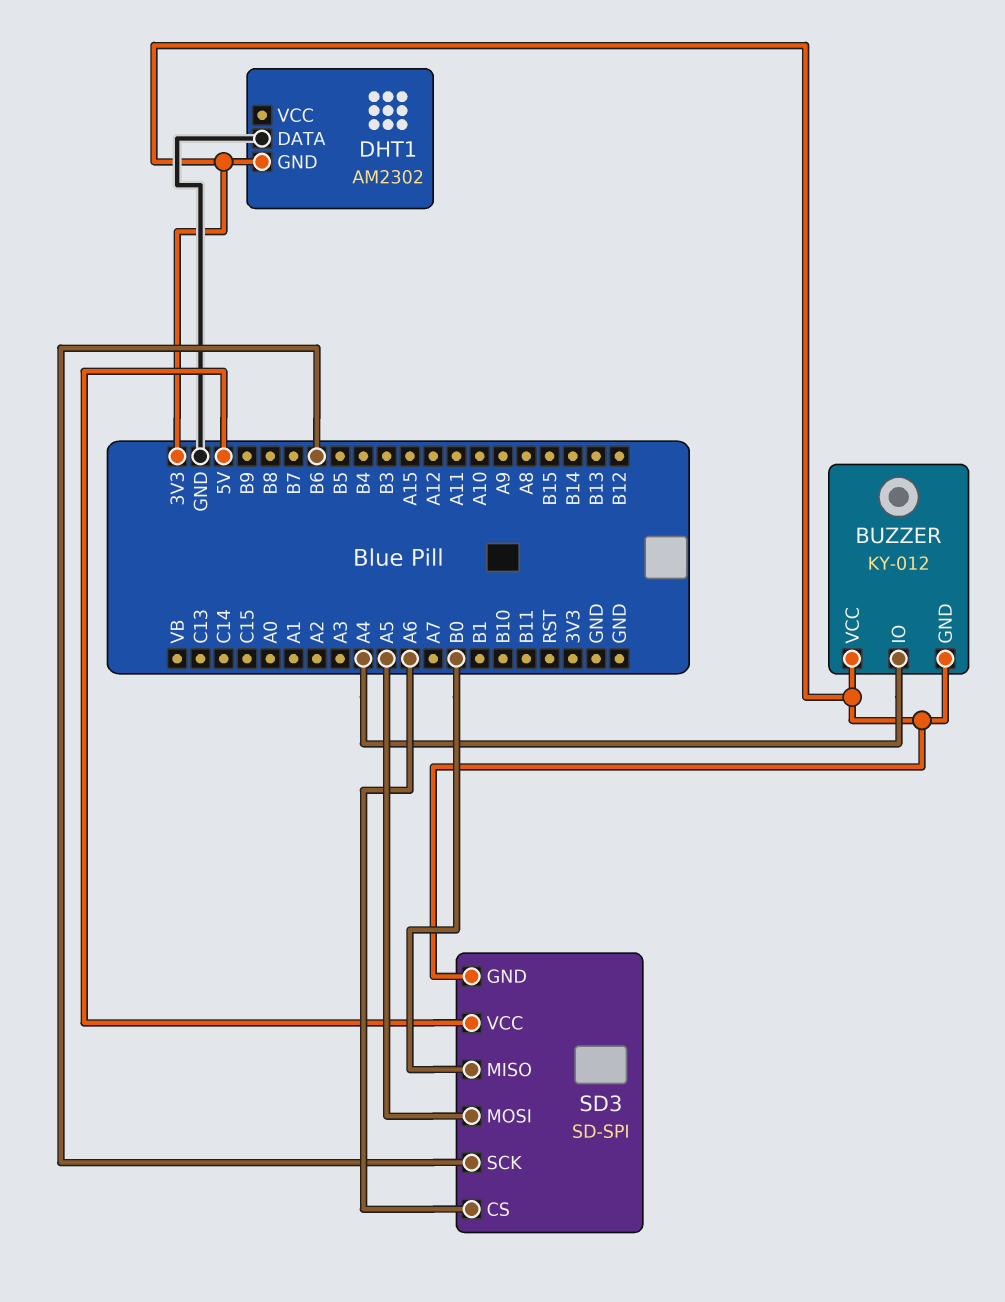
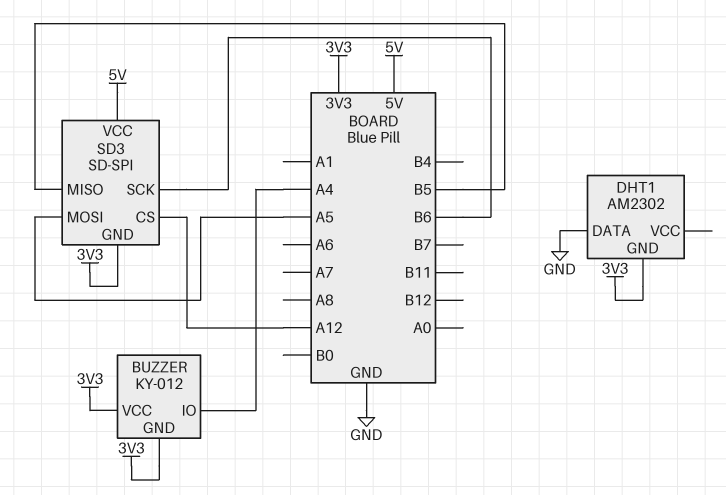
SD3 pin CS: A6 -> A12
SD3 pin MISO: B0 -> B5

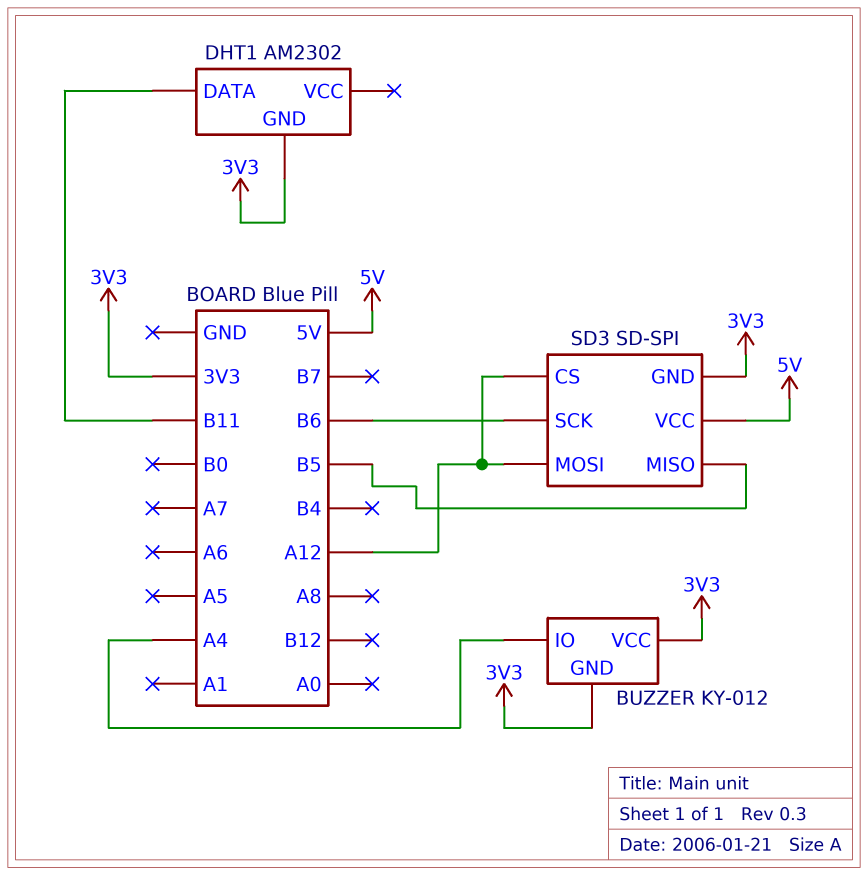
DHT1 pin DATA: GND -> B11
SD3 pin MOSI: A5 -> A12

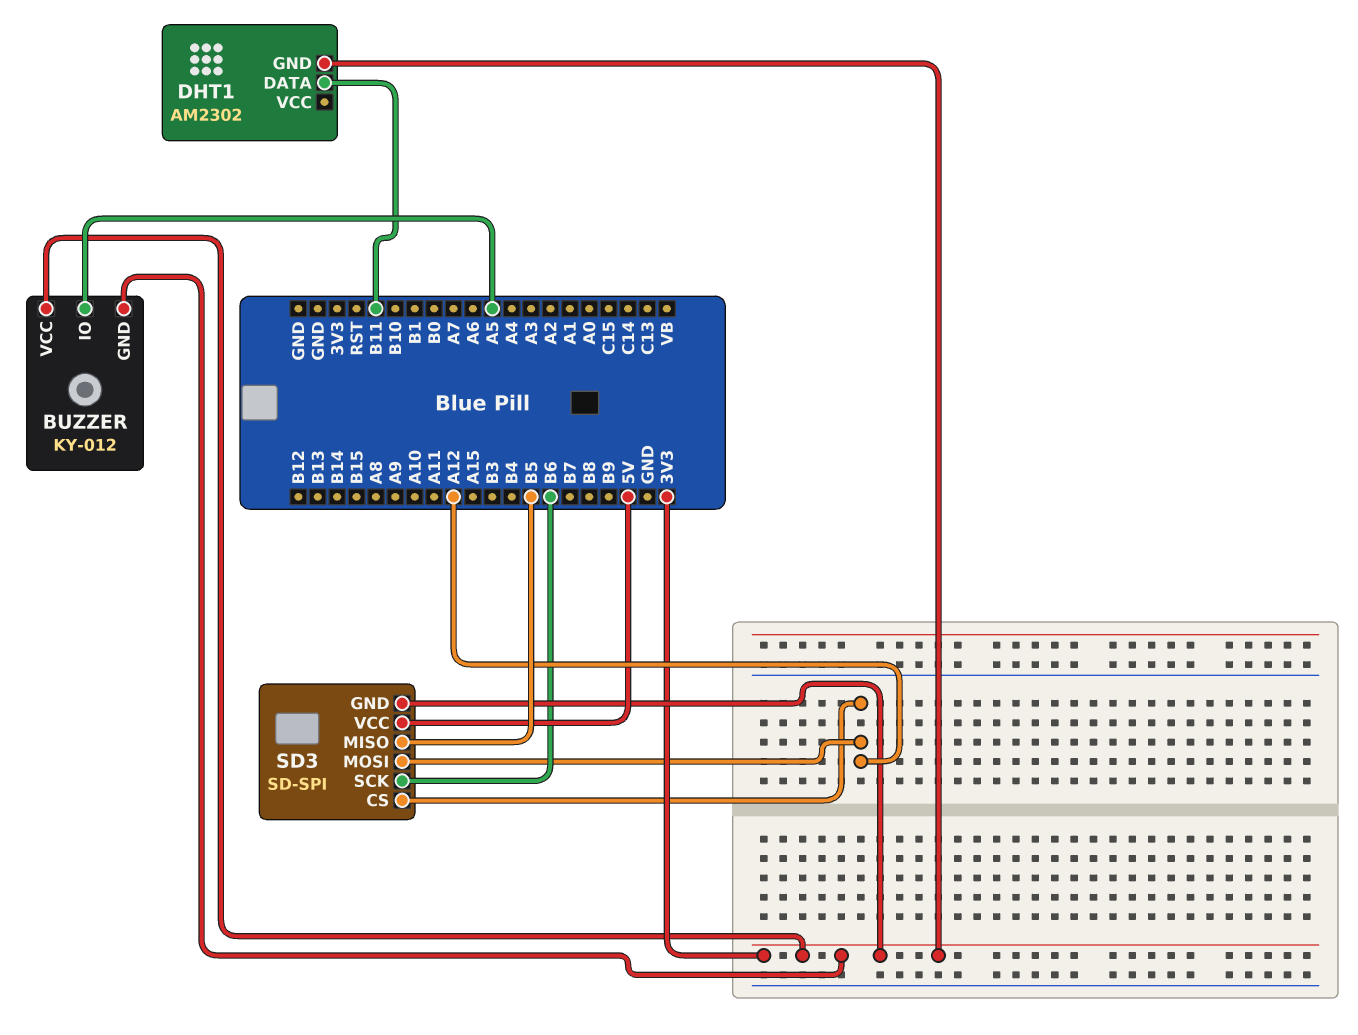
BUZZER pin IO: A4 -> A5

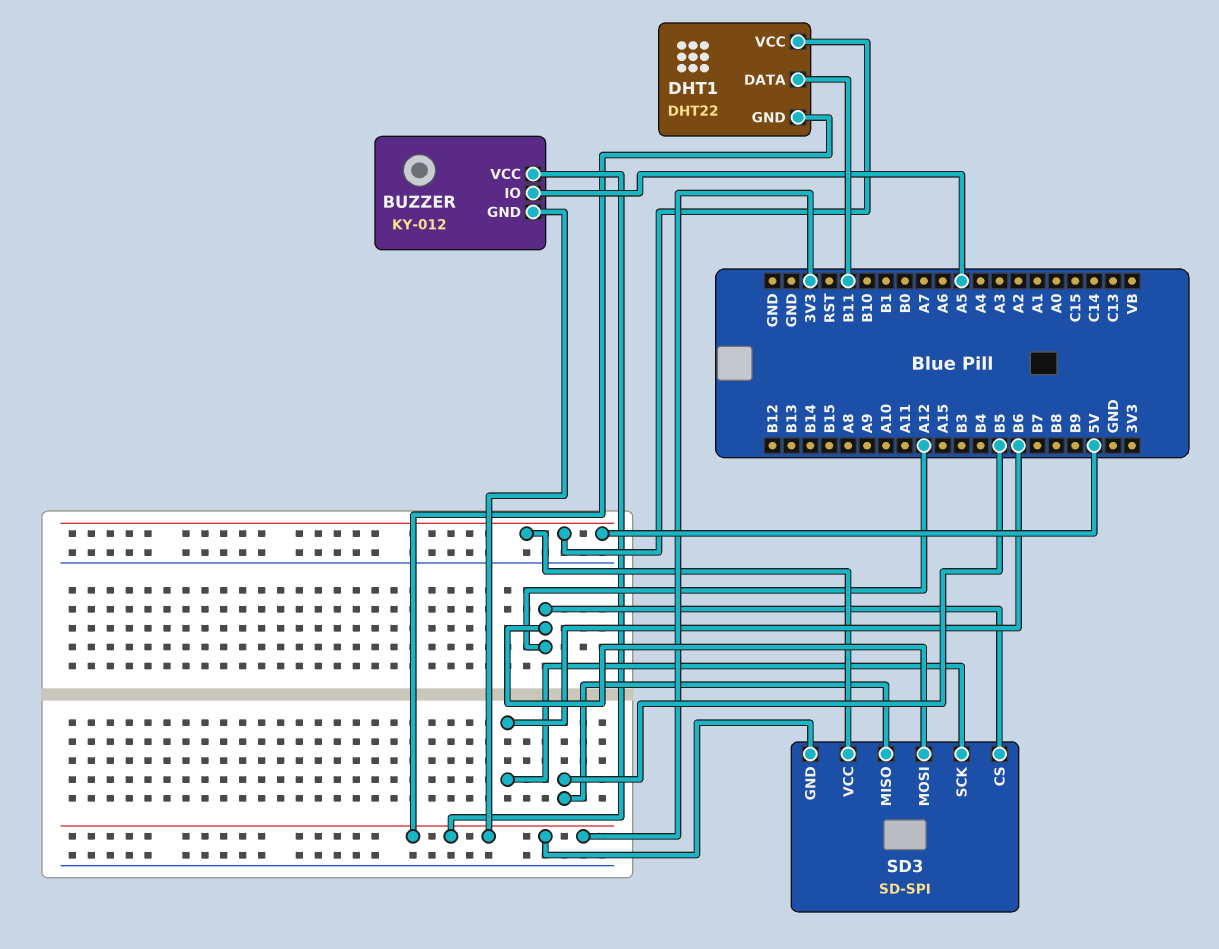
DHT1: AM2302 -> DHT22
DHT1 pin VCC: none -> 5V

